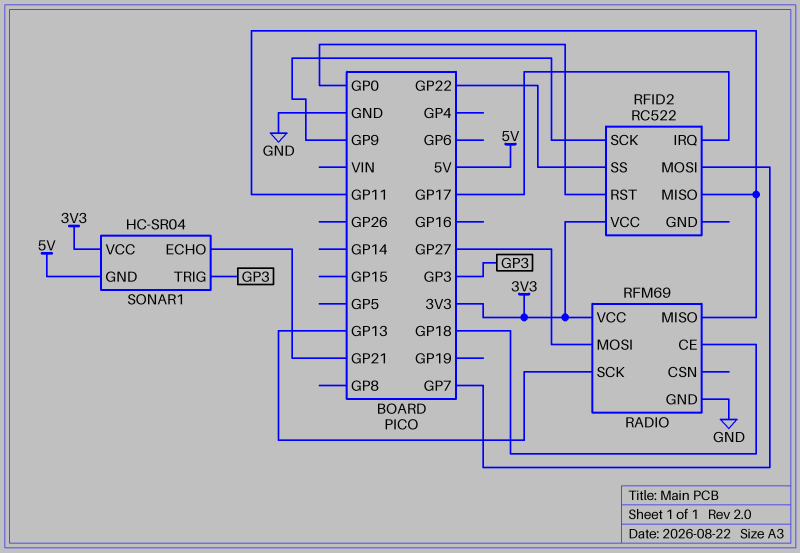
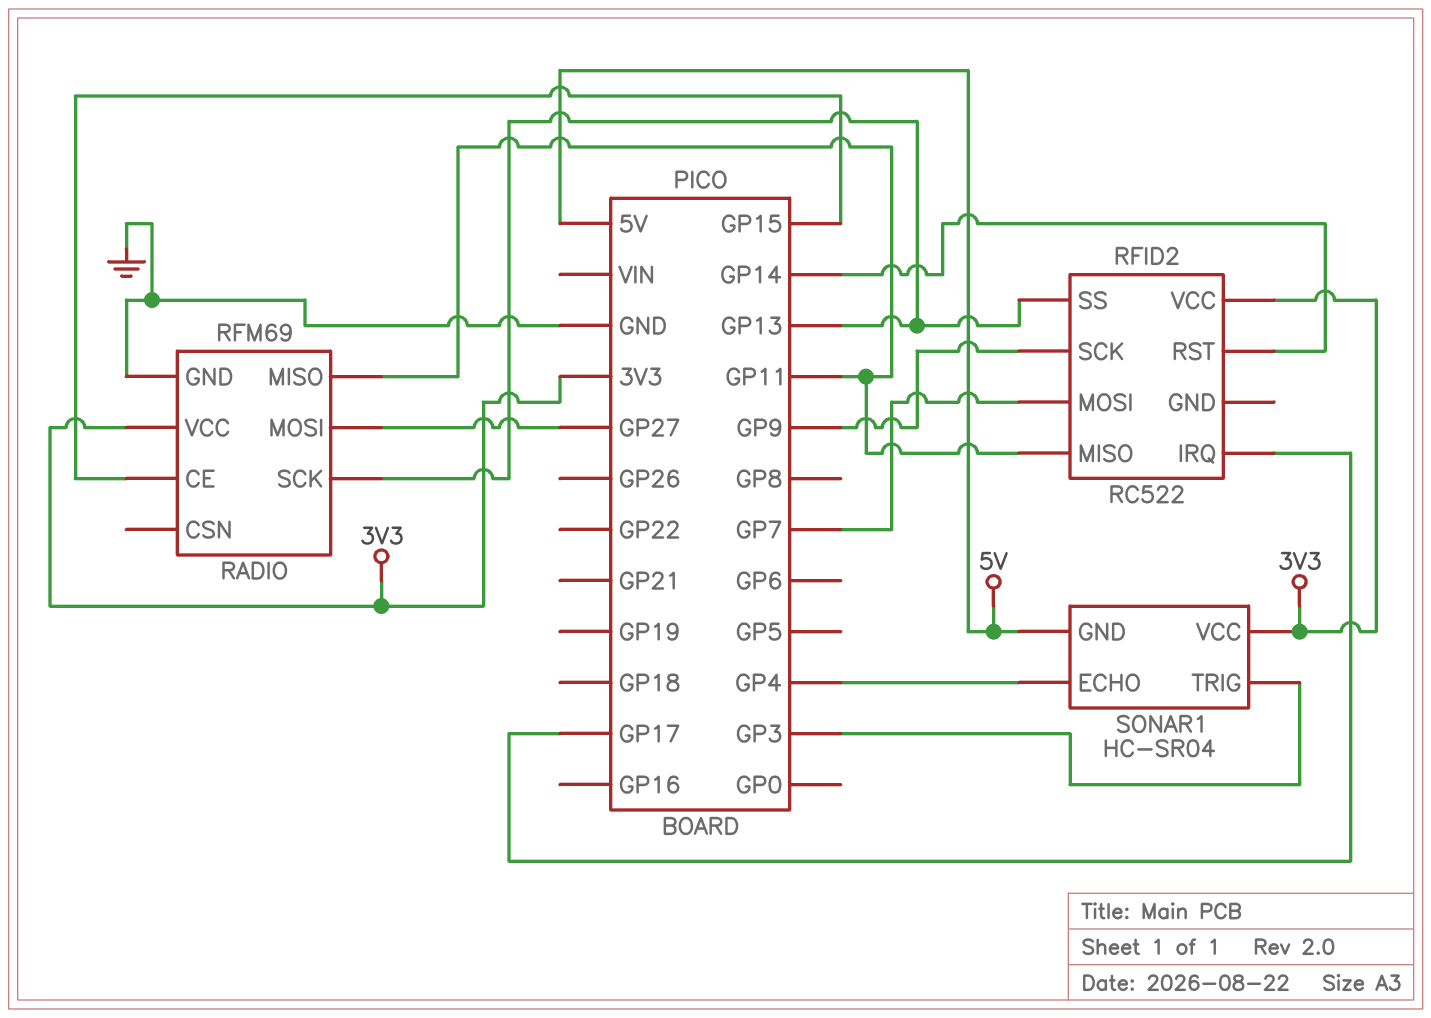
RADIO pin CE: GP18 -> GP15
RFID2 pin RST: GP0 -> GP14
RFID2 pin SS: GP22 -> GP13
SONAR1 pin ECHO: GP21 -> GP4

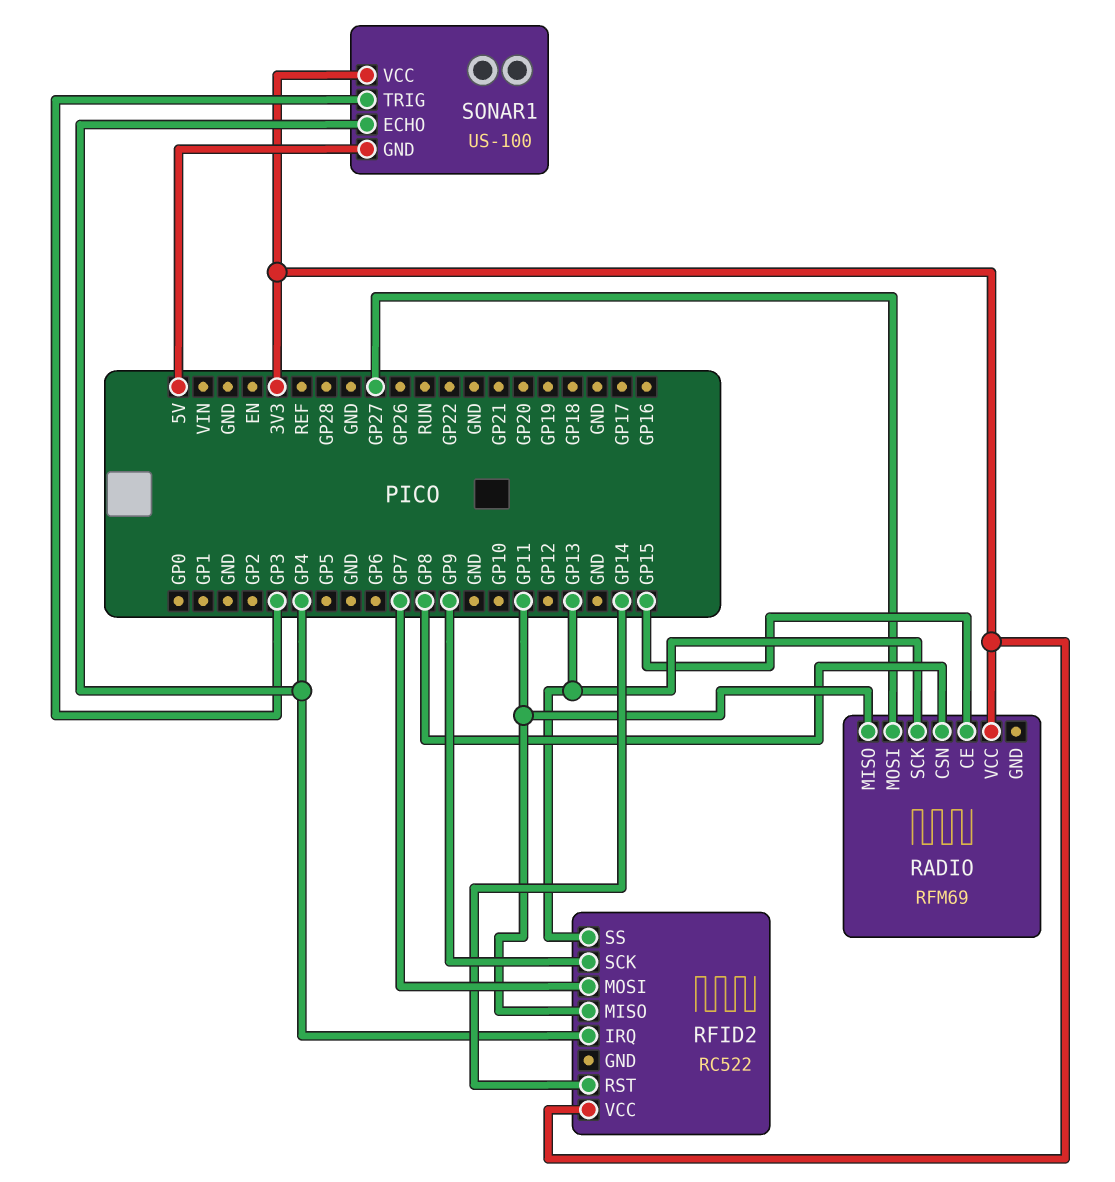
RADIO pin CSN: none -> GP8
RADIO pin GND: GND -> none
RFID2 pin IRQ: GP17 -> GP4
SONAR1: HC-SR04 -> US-100

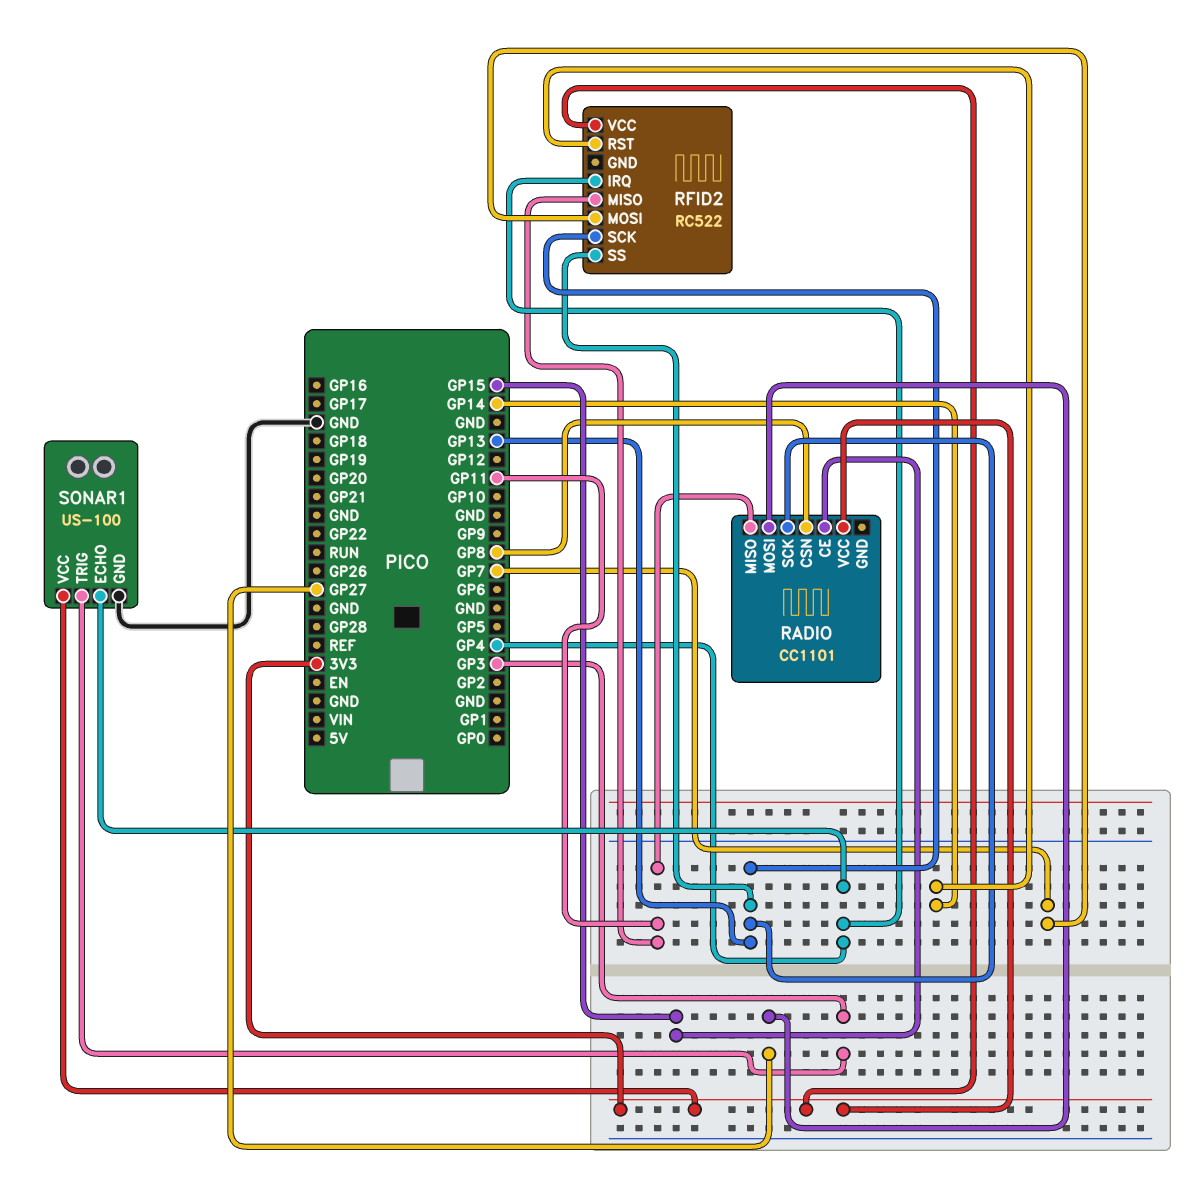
RADIO: RFM69 -> CC1101
RFID2 pin SCK: GP9 -> GP13
SONAR1 pin GND: 5V -> GND

